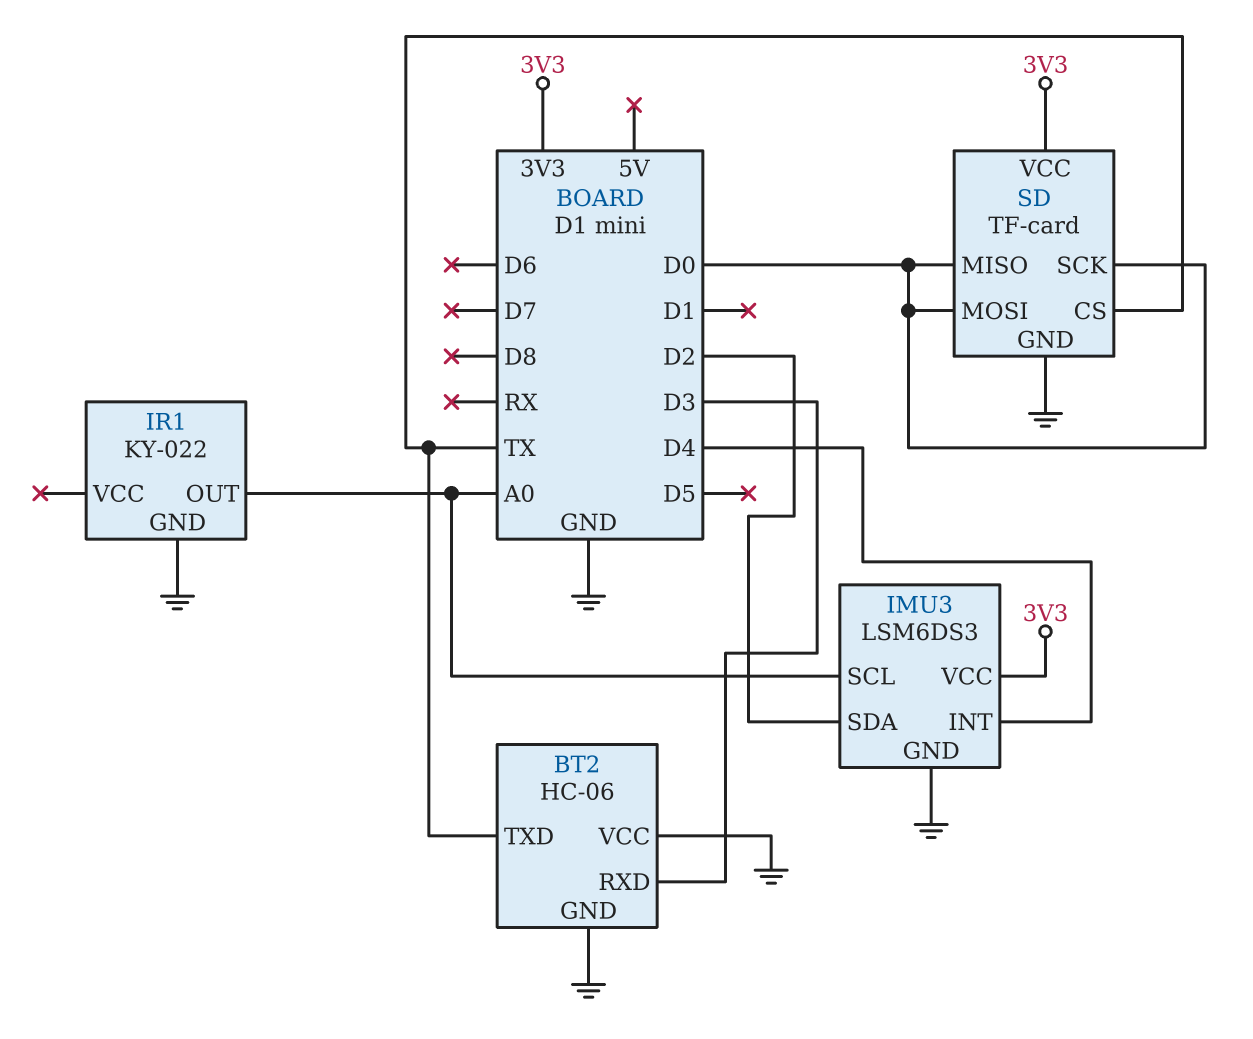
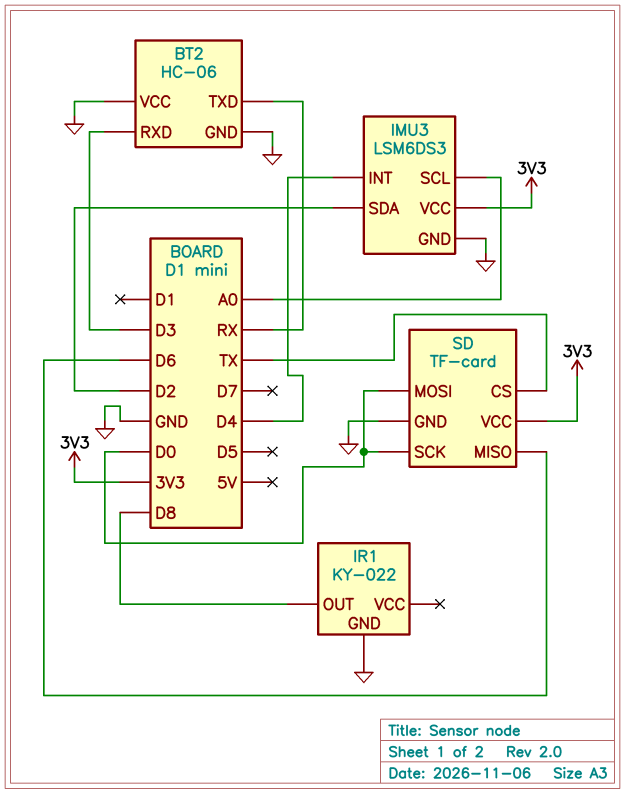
BT2 pin TXD: TX -> RX
IR1 pin OUT: A0 -> D8
SD pin MISO: D0 -> D6

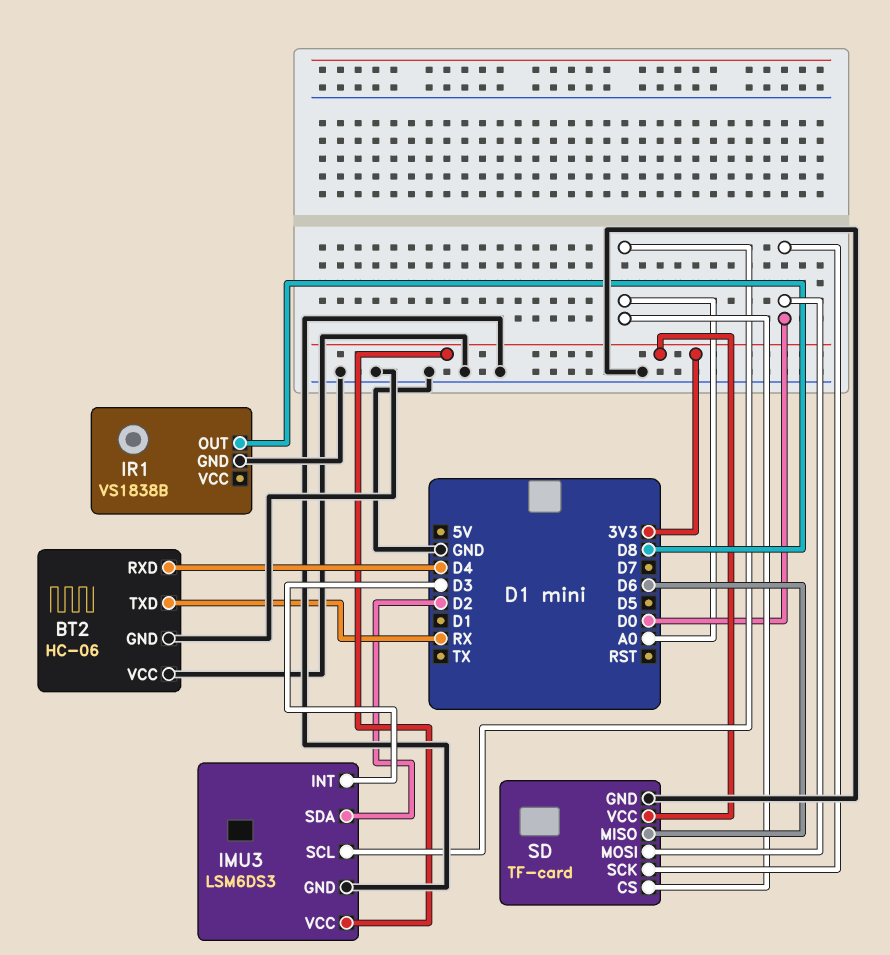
BT2 pin RXD: D3 -> D4
IMU3 pin INT: D4 -> D3
IR1: KY-022 -> VS1838B
SD pin CS: TX -> A0

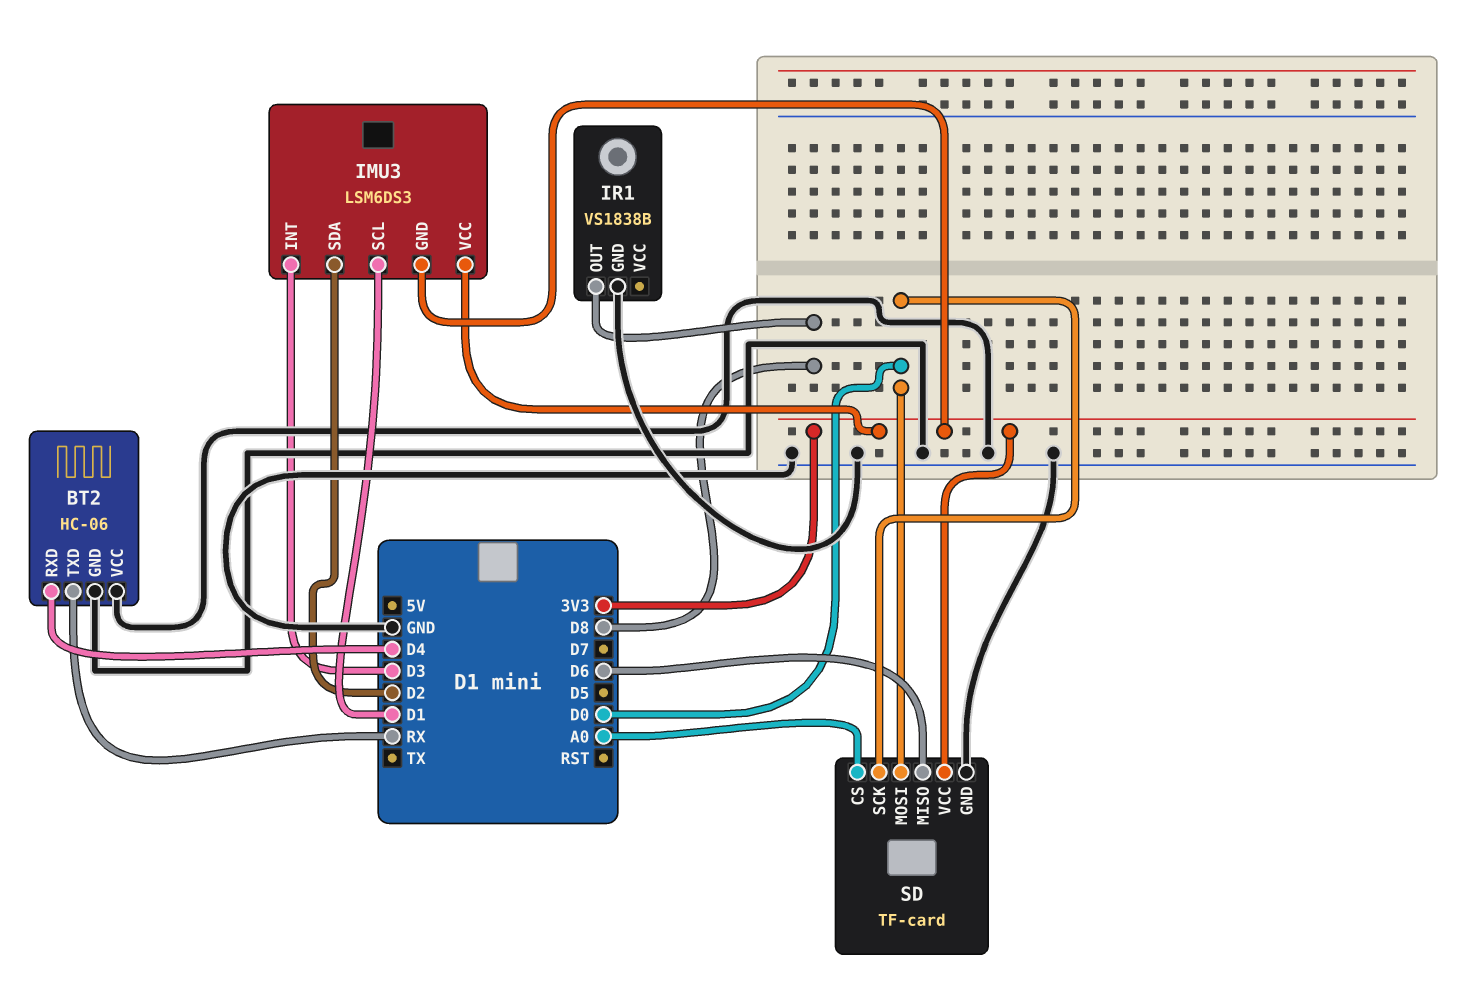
IMU3 pin GND: GND -> 3V3
IMU3 pin SCL: A0 -> D1

